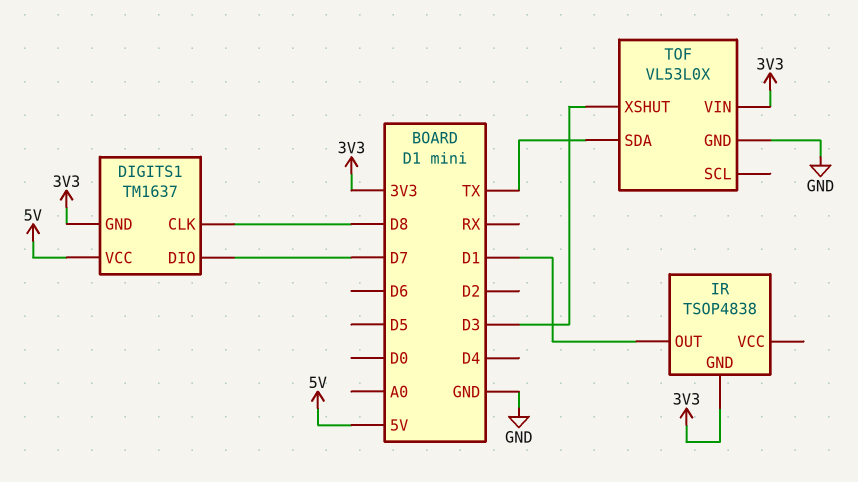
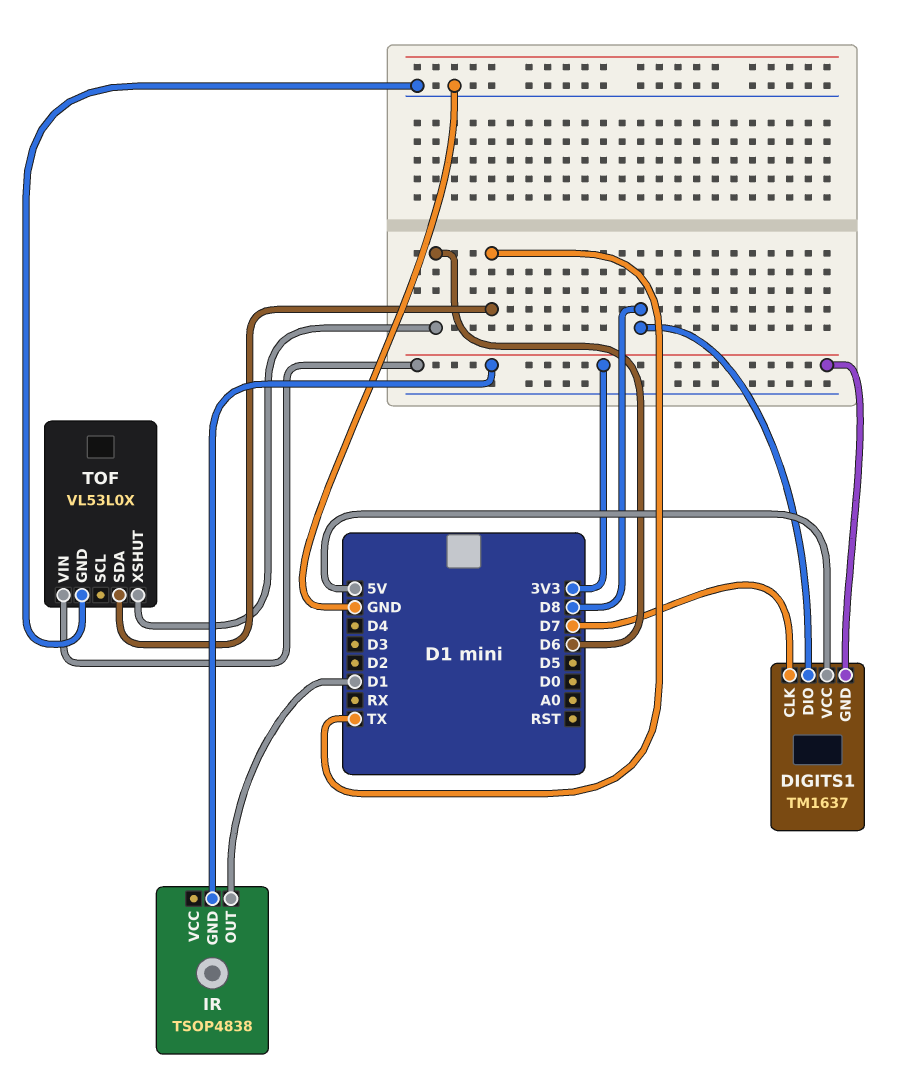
DIGITS1 pin CLK: D8 -> D7
DIGITS1 pin DIO: D7 -> D8
TOF pin XSHUT: D3 -> D6

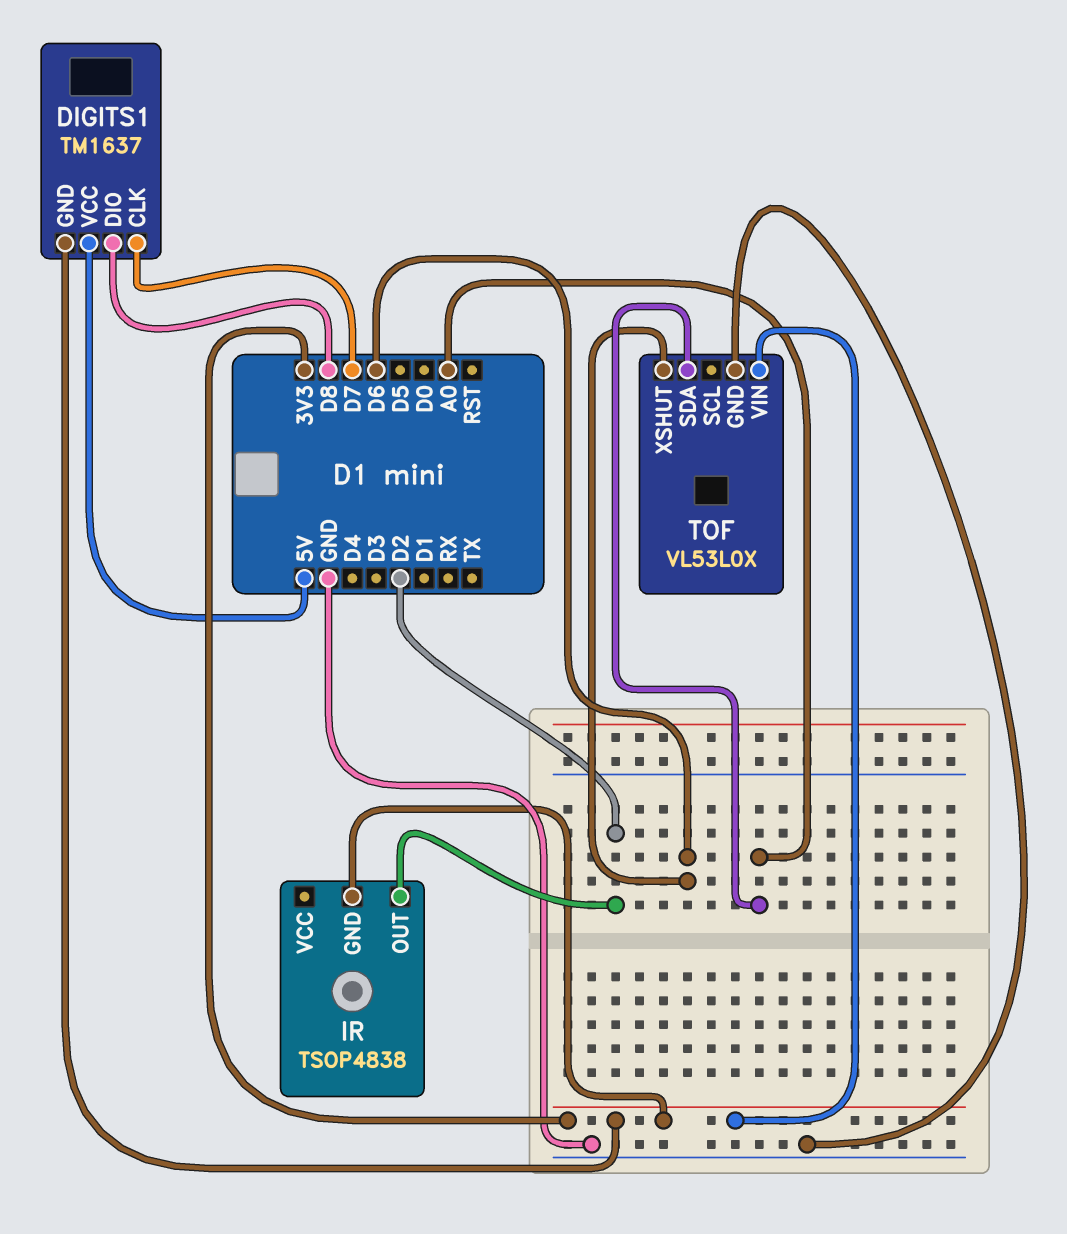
IR pin OUT: D1 -> D2
TOF pin SDA: TX -> A0

